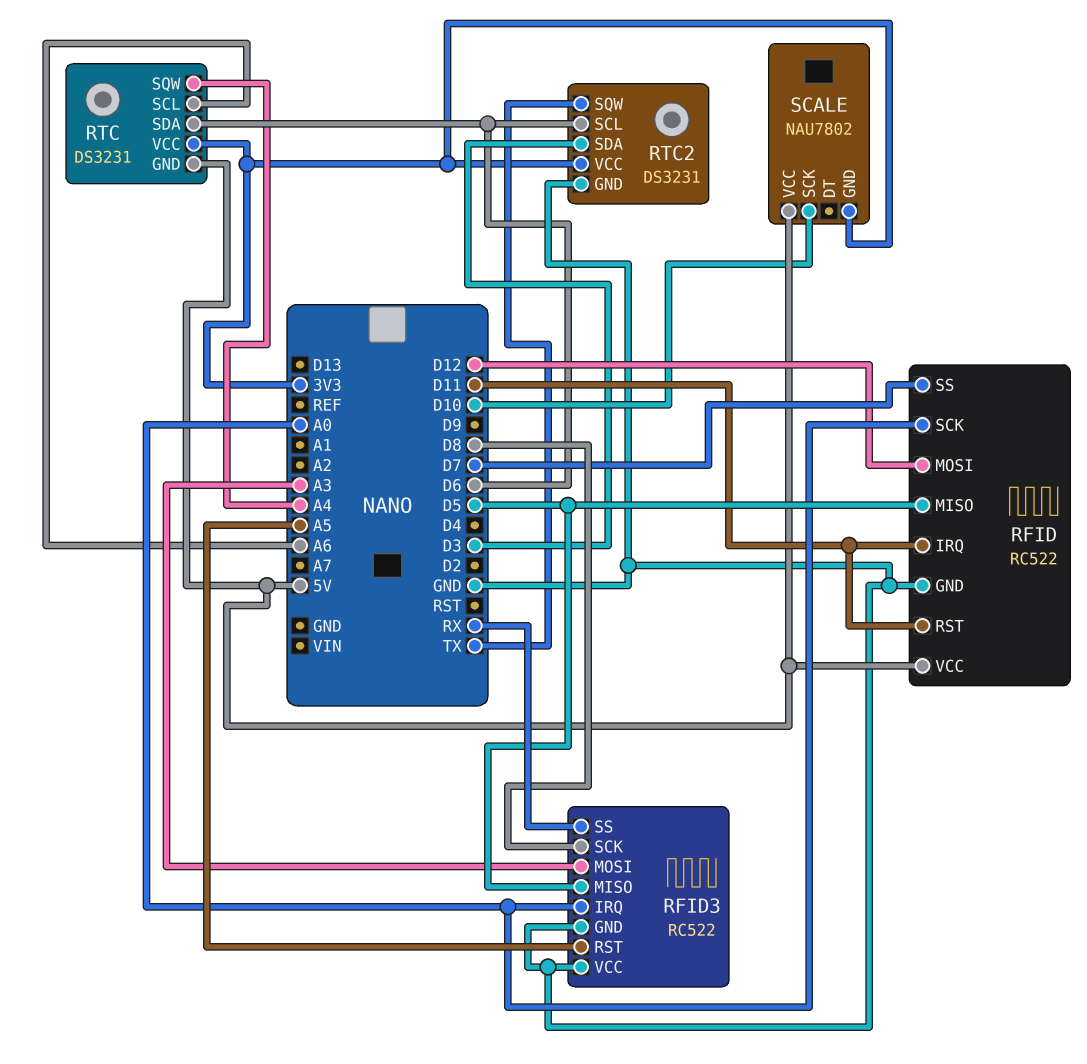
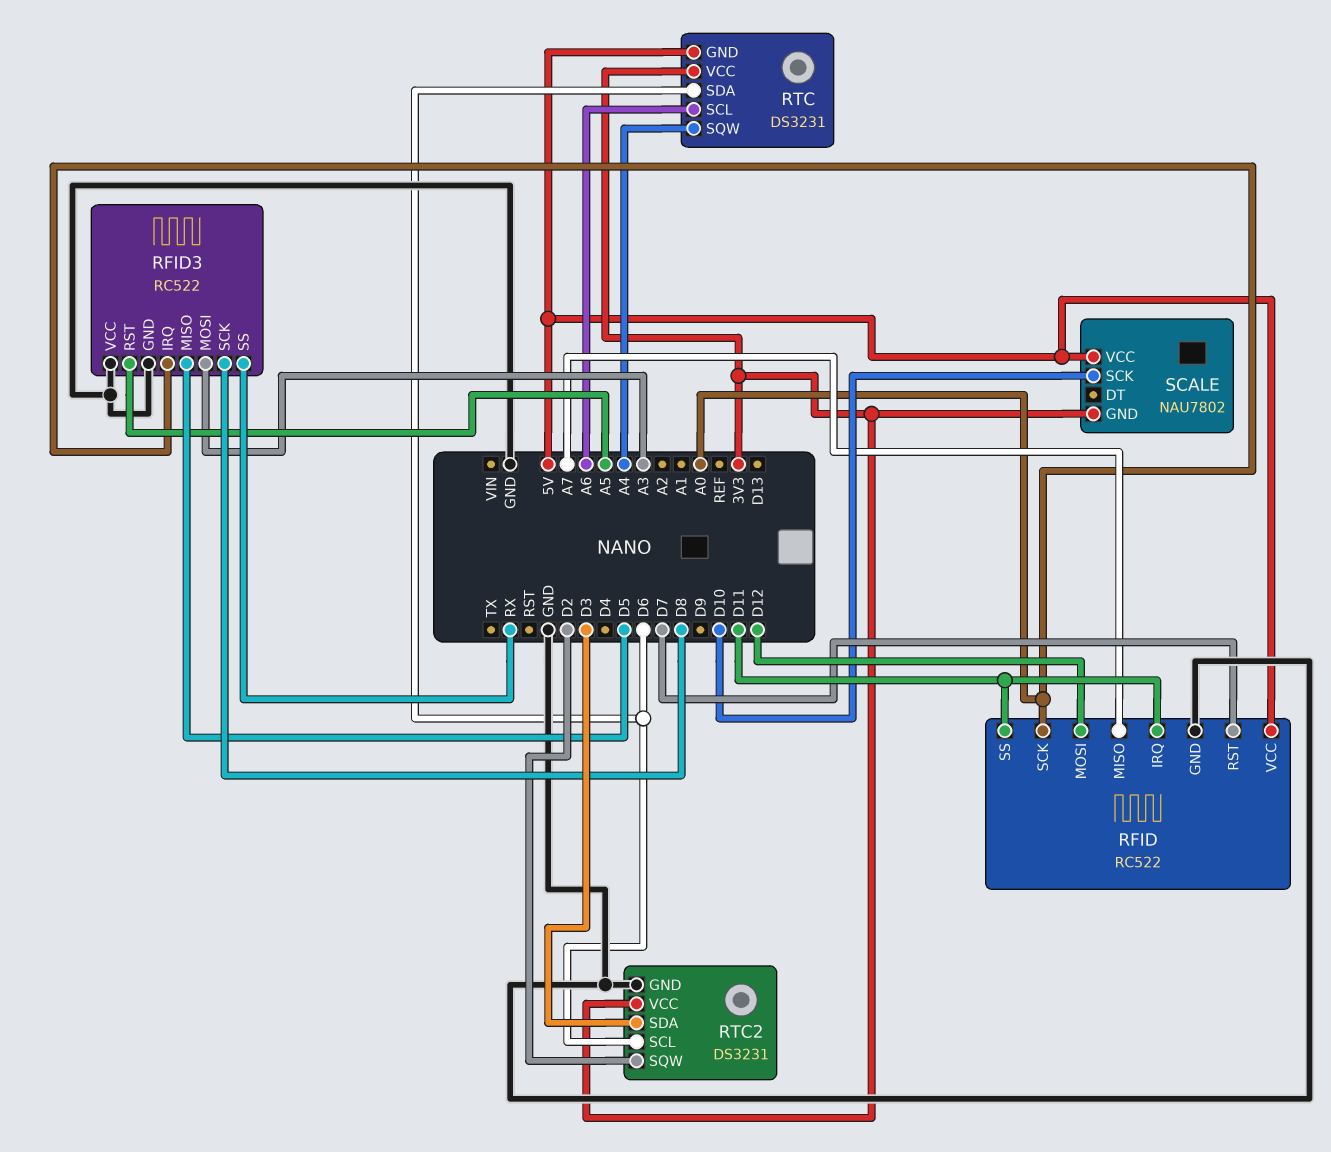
RFID pin MISO: D5 -> A7
RFID pin RST: D11 -> D7
RFID pin SS: D7 -> D11
RTC2 pin SQW: TX -> D2

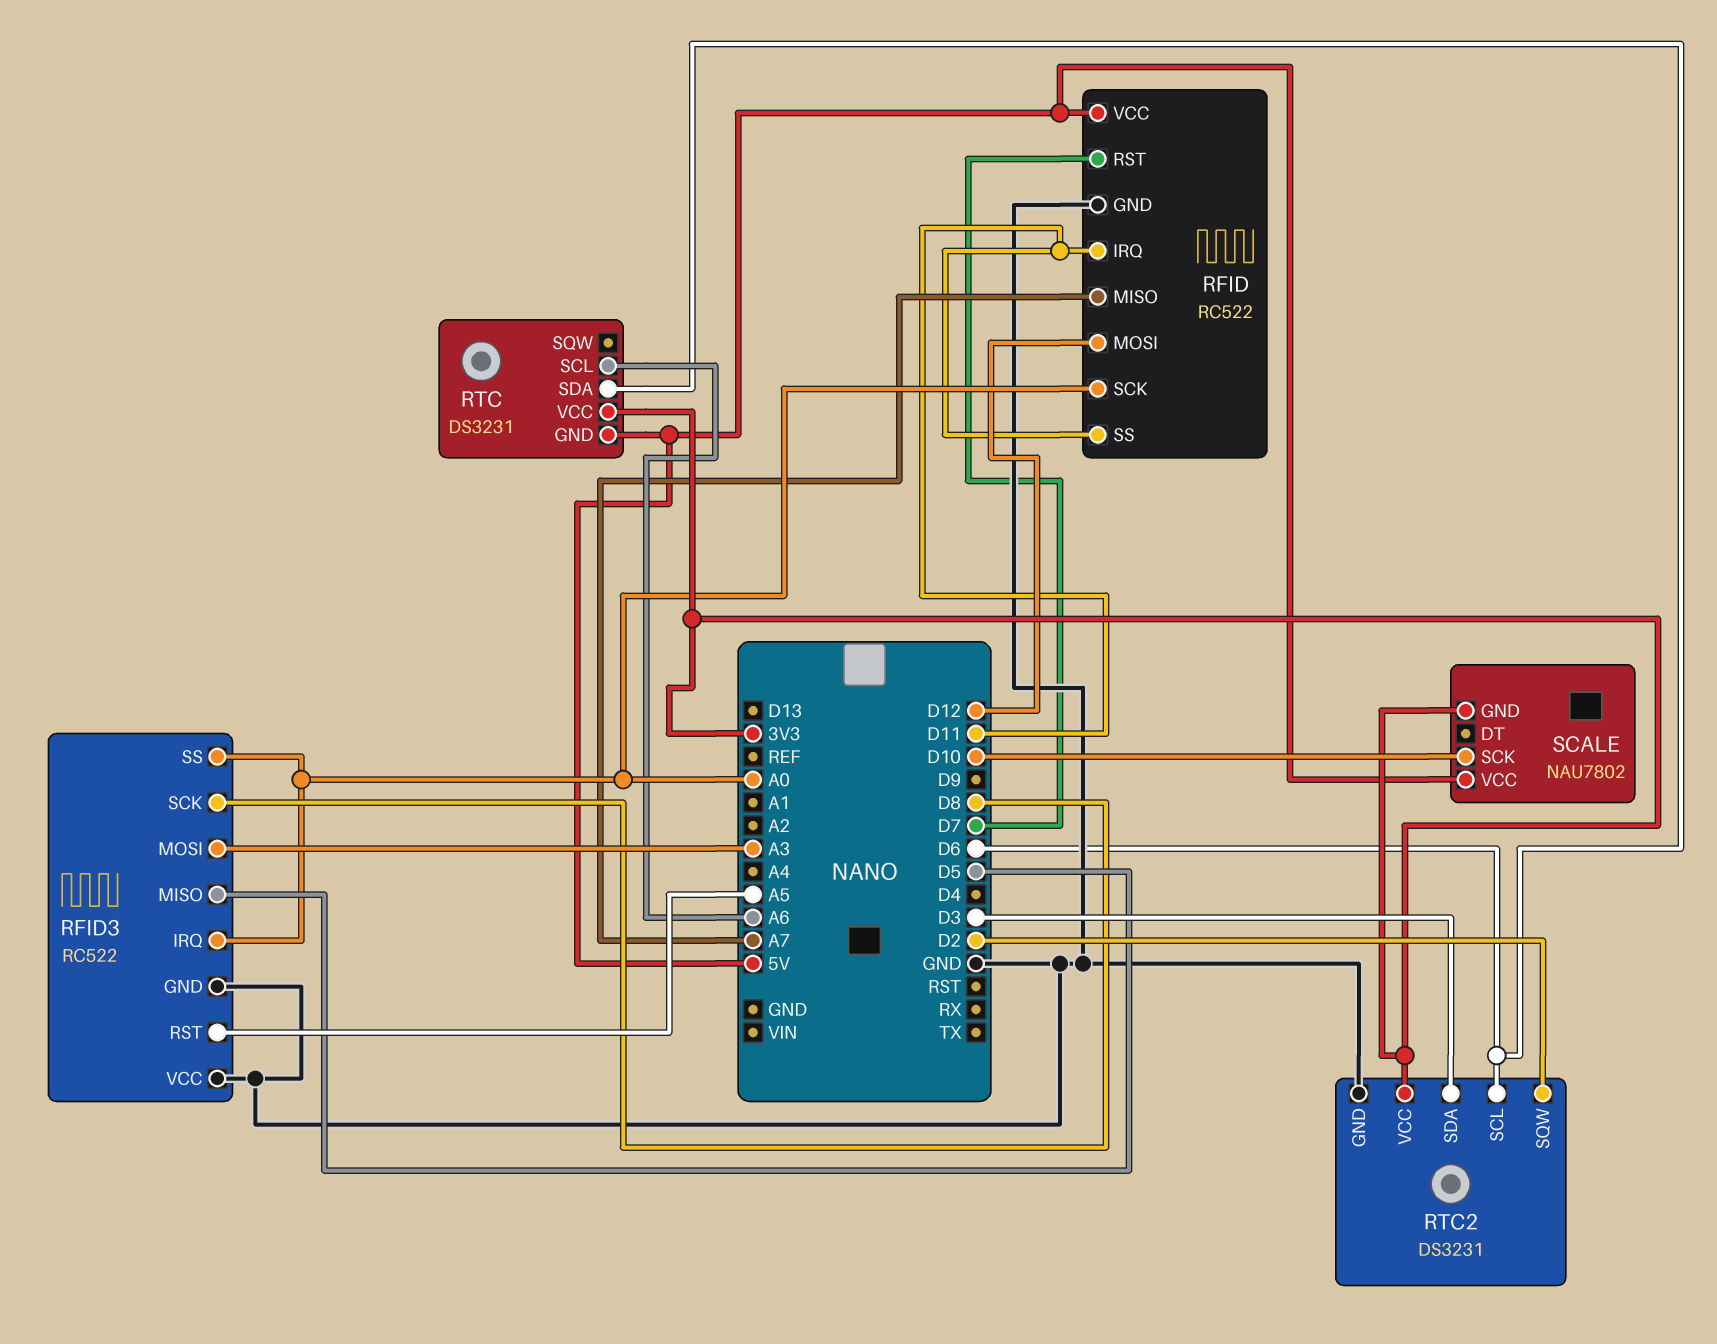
RFID3 pin SS: RX -> A0
RTC pin SQW: A4 -> none

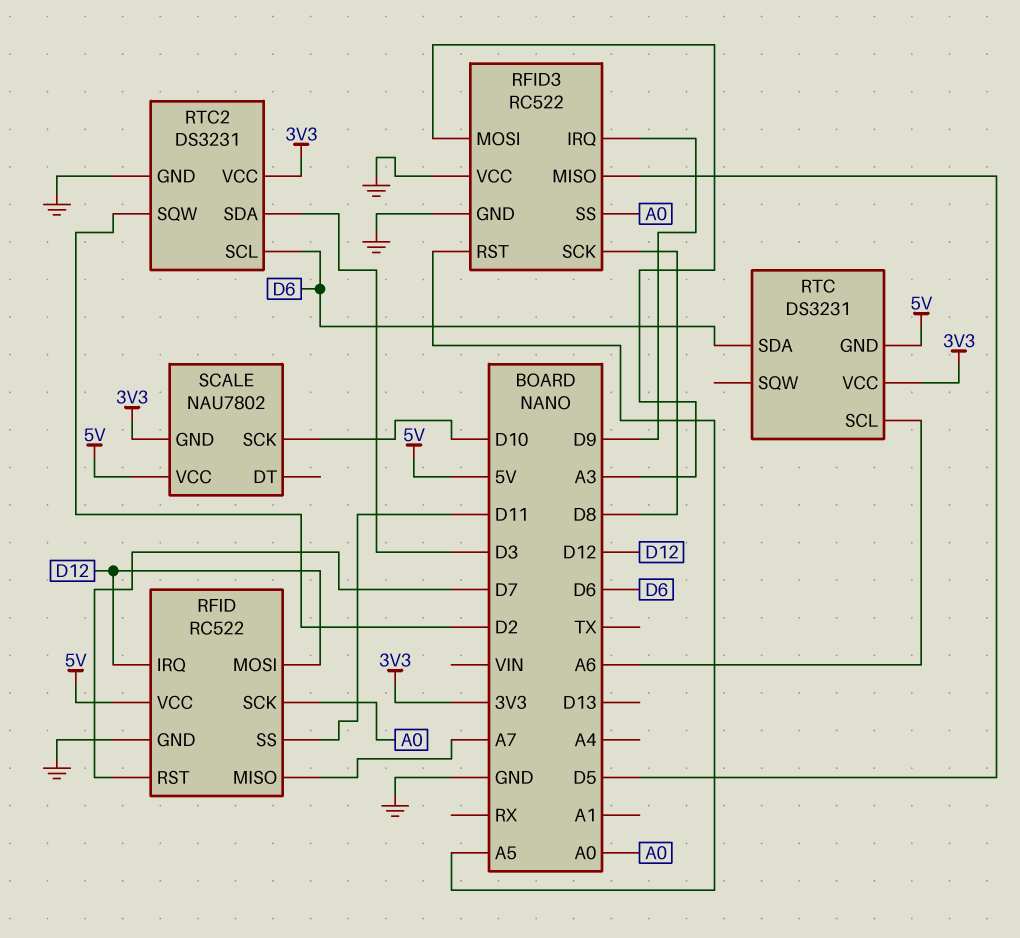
RFID pin IRQ: D11 -> D12
RFID3 pin IRQ: A0 -> D9

